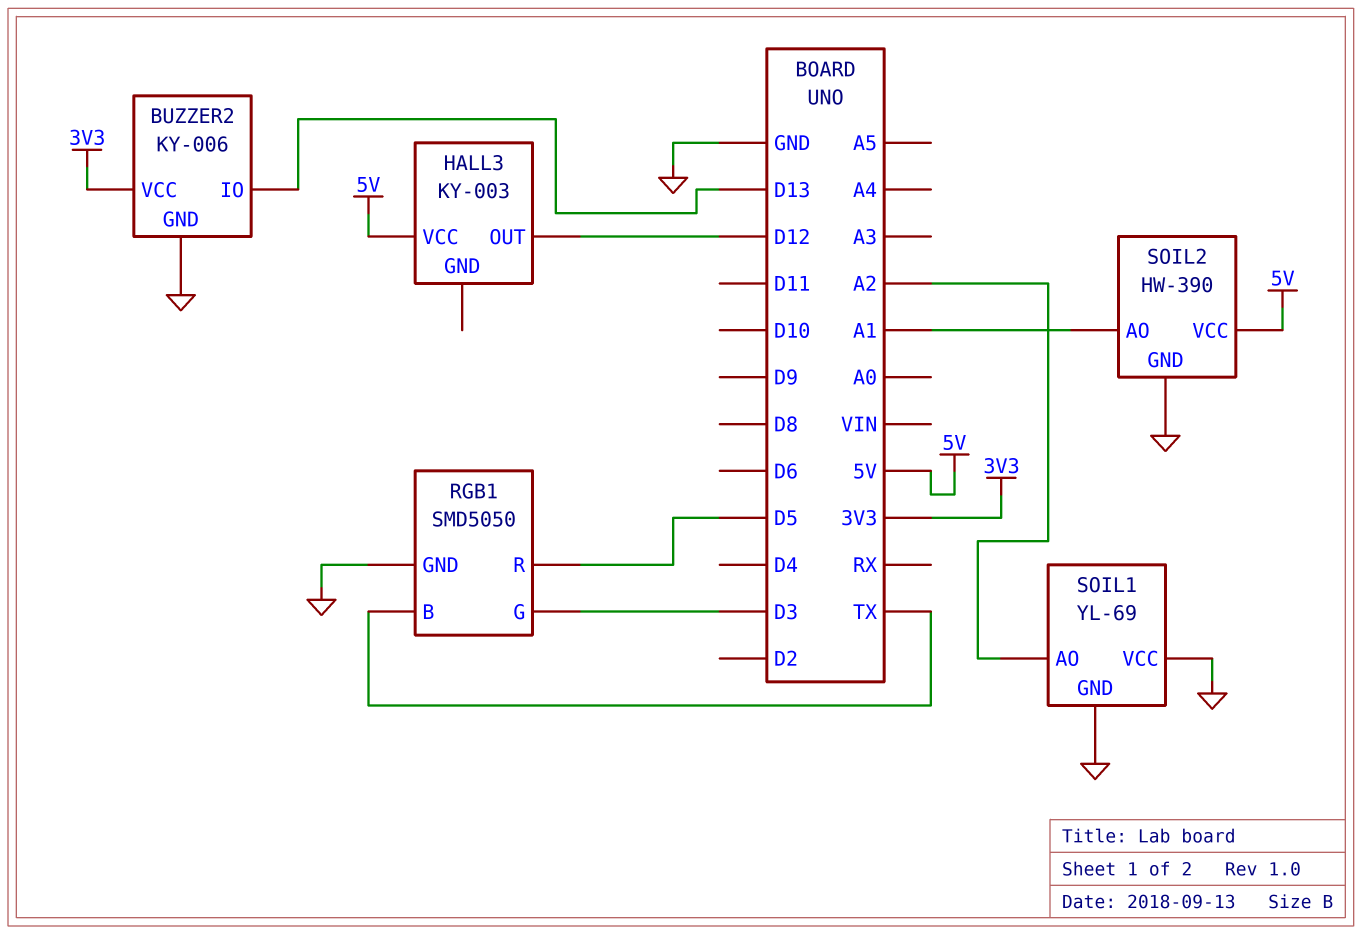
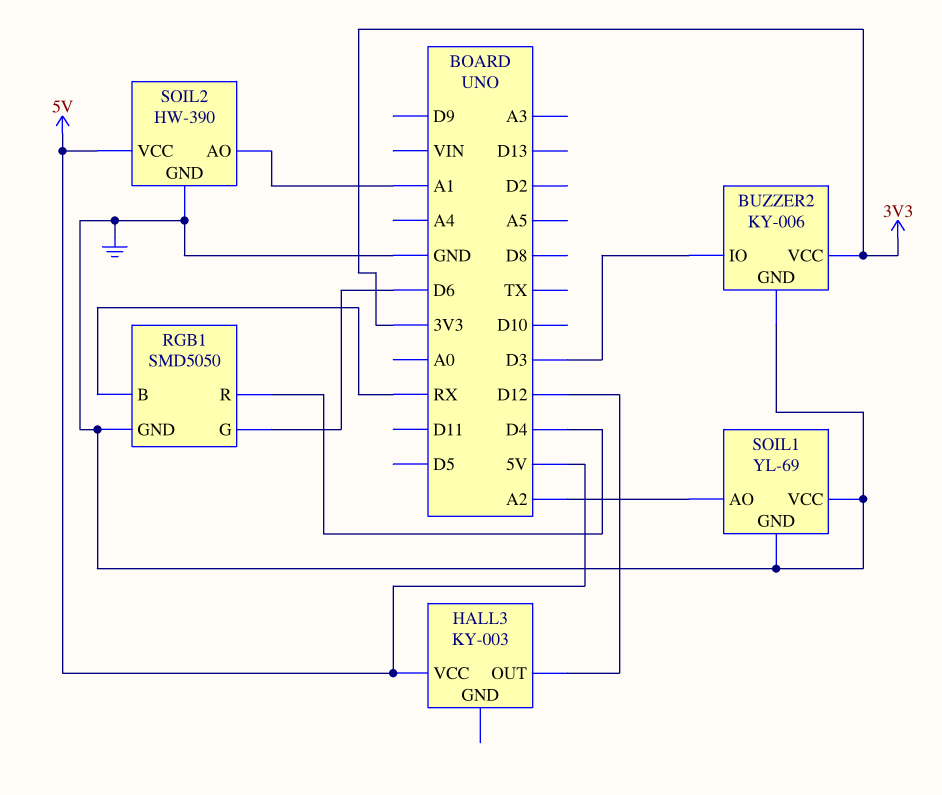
BUZZER2 pin IO: D13 -> D3
RGB1 pin B: TX -> RX
RGB1 pin G: D3 -> D6
RGB1 pin R: D5 -> D4

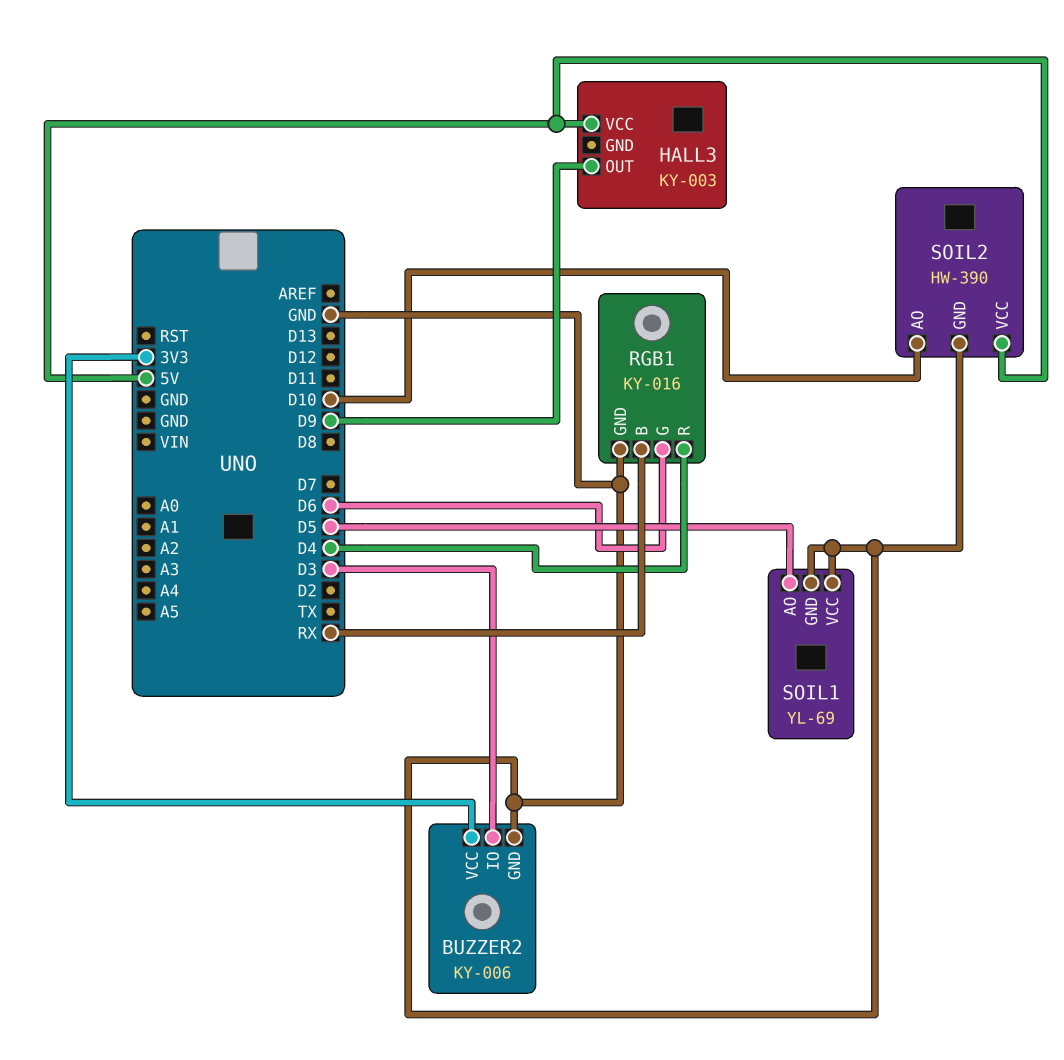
HALL3 pin OUT: D12 -> D9
RGB1: SMD5050 -> KY-016
SOIL1 pin AO: A2 -> D5
SOIL2 pin AO: A1 -> D10

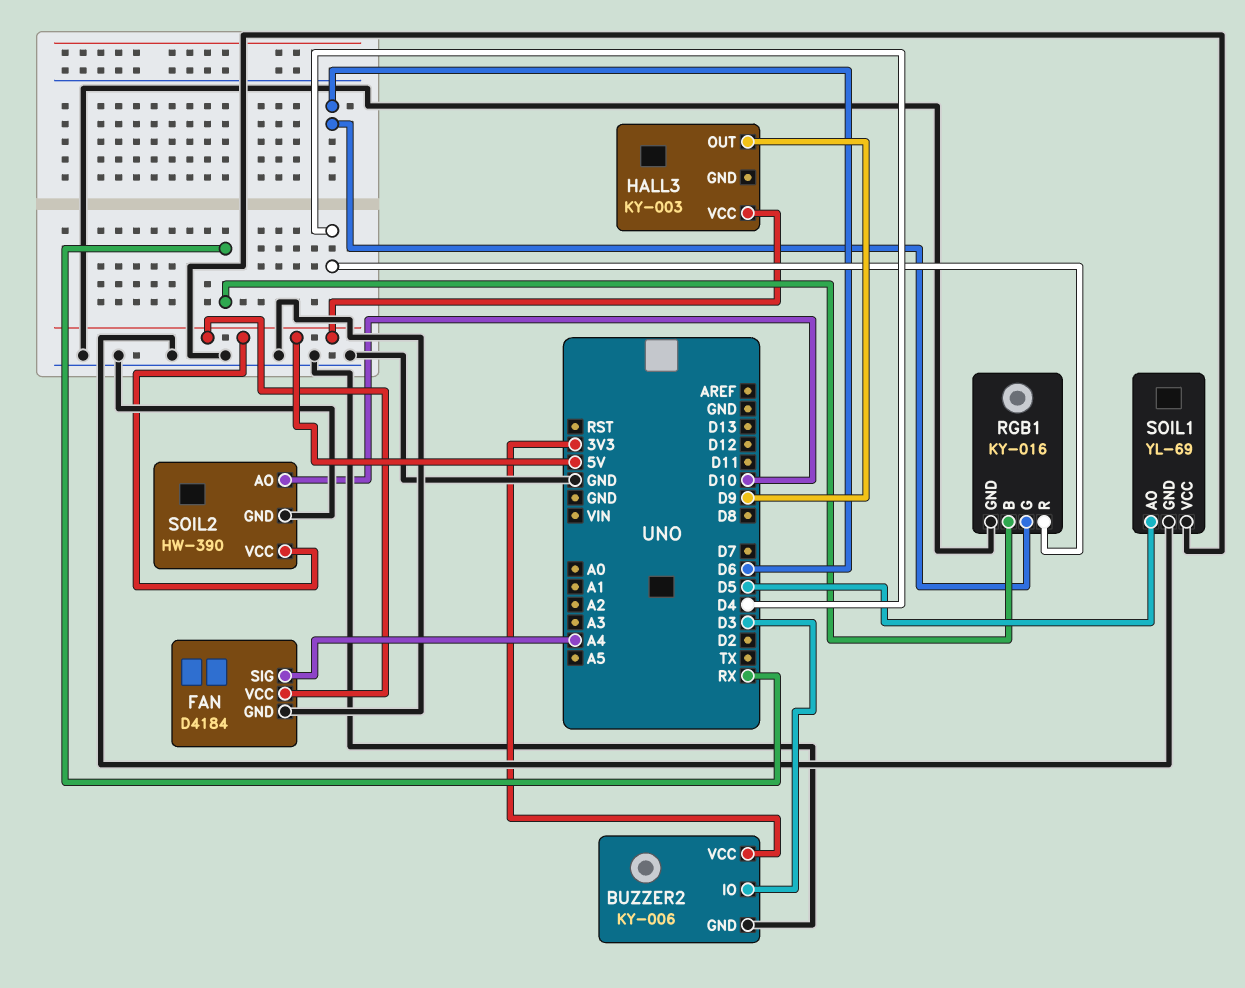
FAN: none -> D4184
FAN pin GND: none -> GND
FAN pin SIG: none -> A4
FAN pin VCC: none -> 5V

